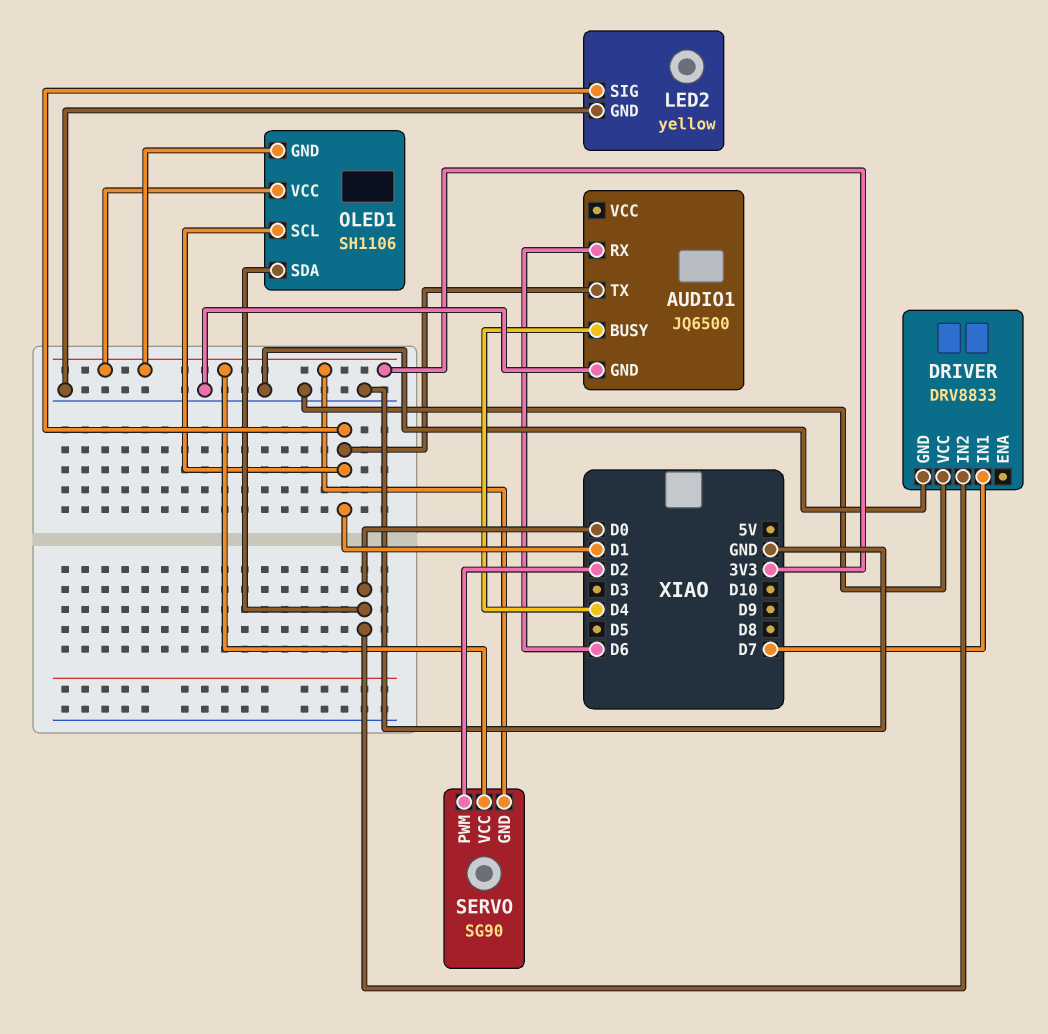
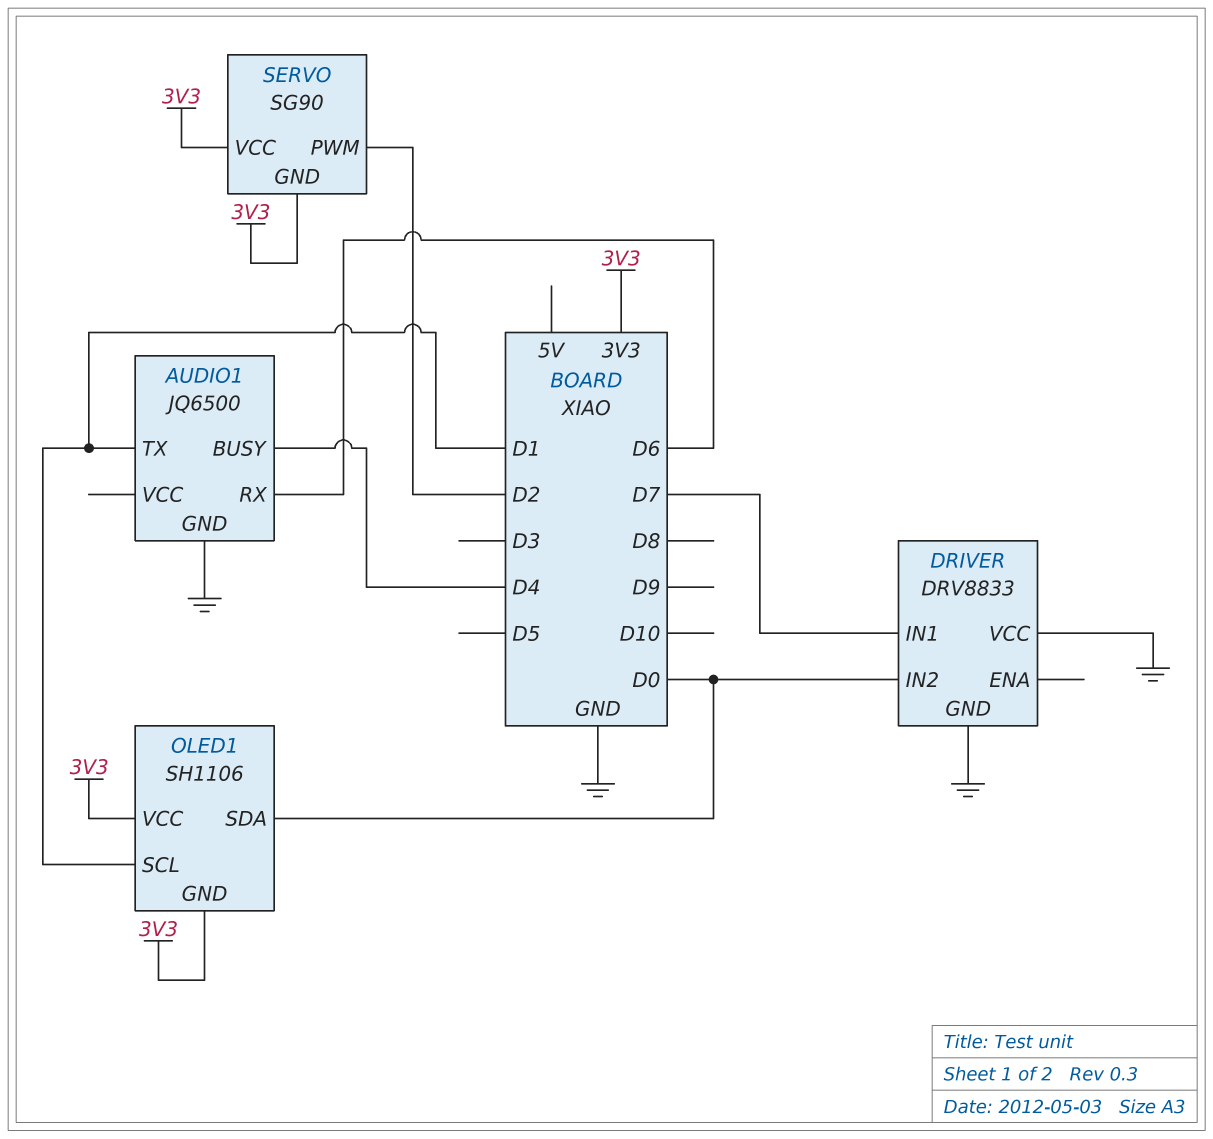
LED2: yellow -> none
LED2 pin GND: GND -> none
LED2 pin SIG: D1 -> none

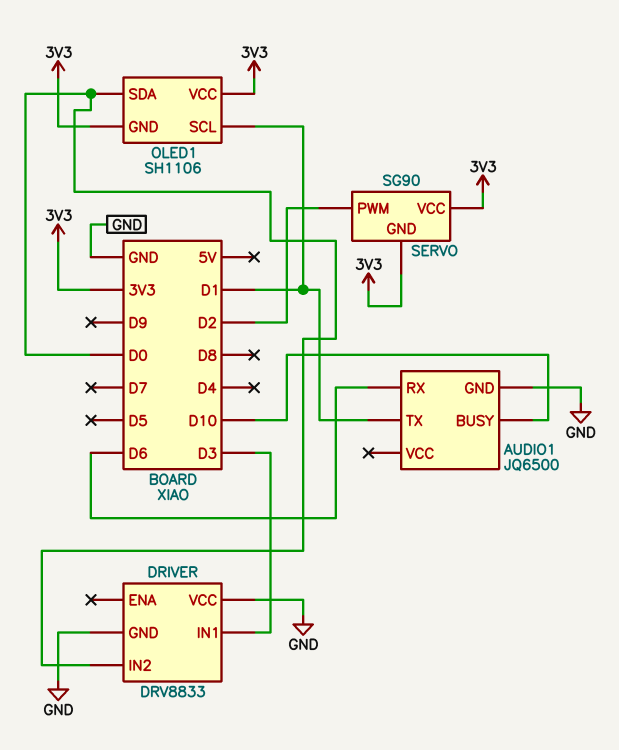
AUDIO1 pin BUSY: D4 -> D10
DRIVER pin IN1: D7 -> D3

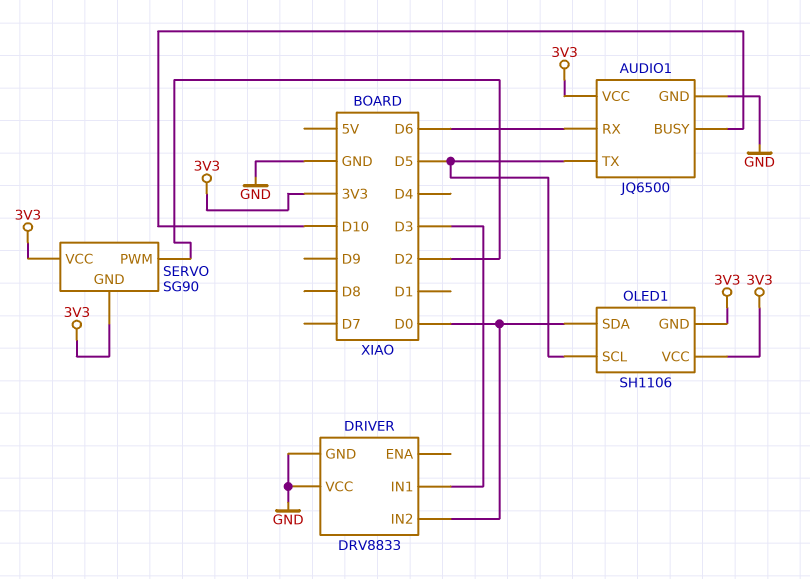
AUDIO1 pin TX: D1 -> D5
AUDIO1 pin VCC: none -> 3V3
OLED1 pin SCL: D1 -> D5

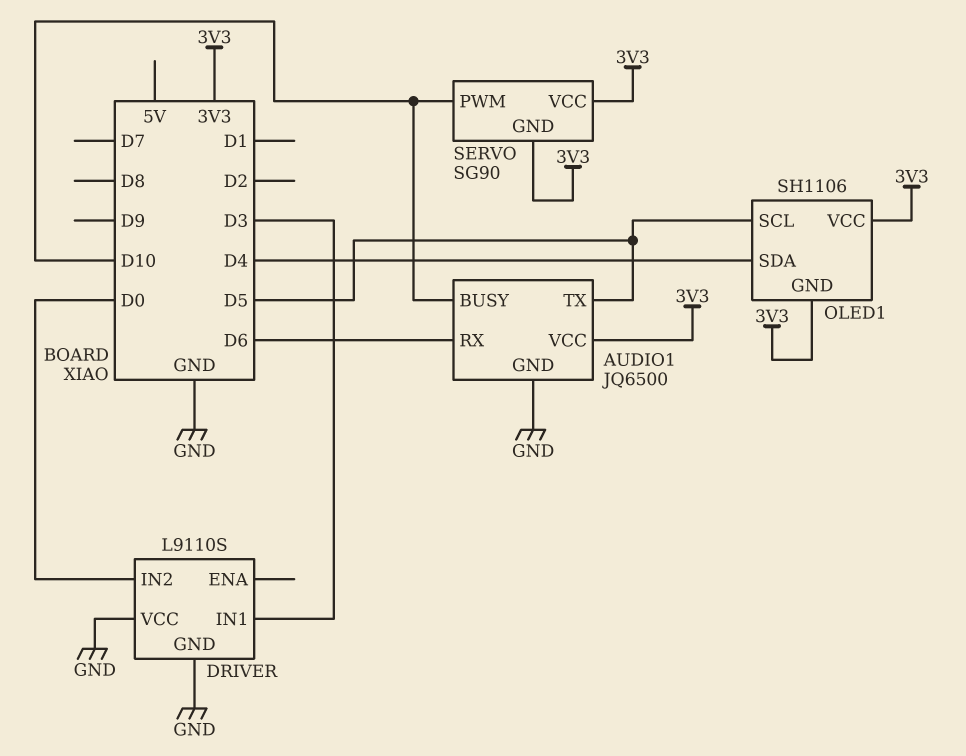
DRIVER: DRV8833 -> L9110S
OLED1 pin SDA: D0 -> D4
SERVO pin PWM: D2 -> D10

